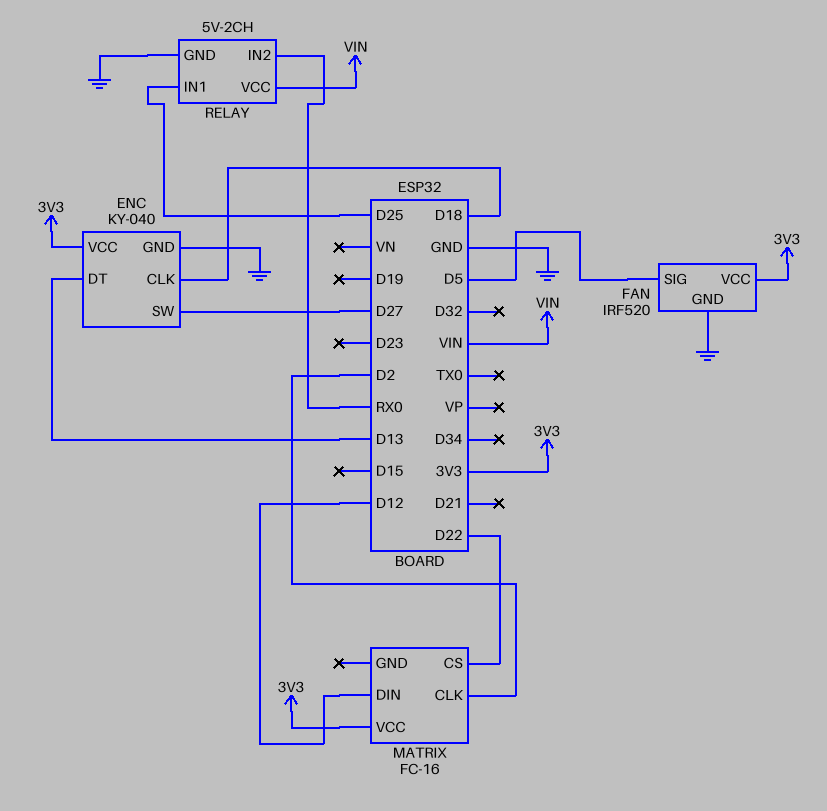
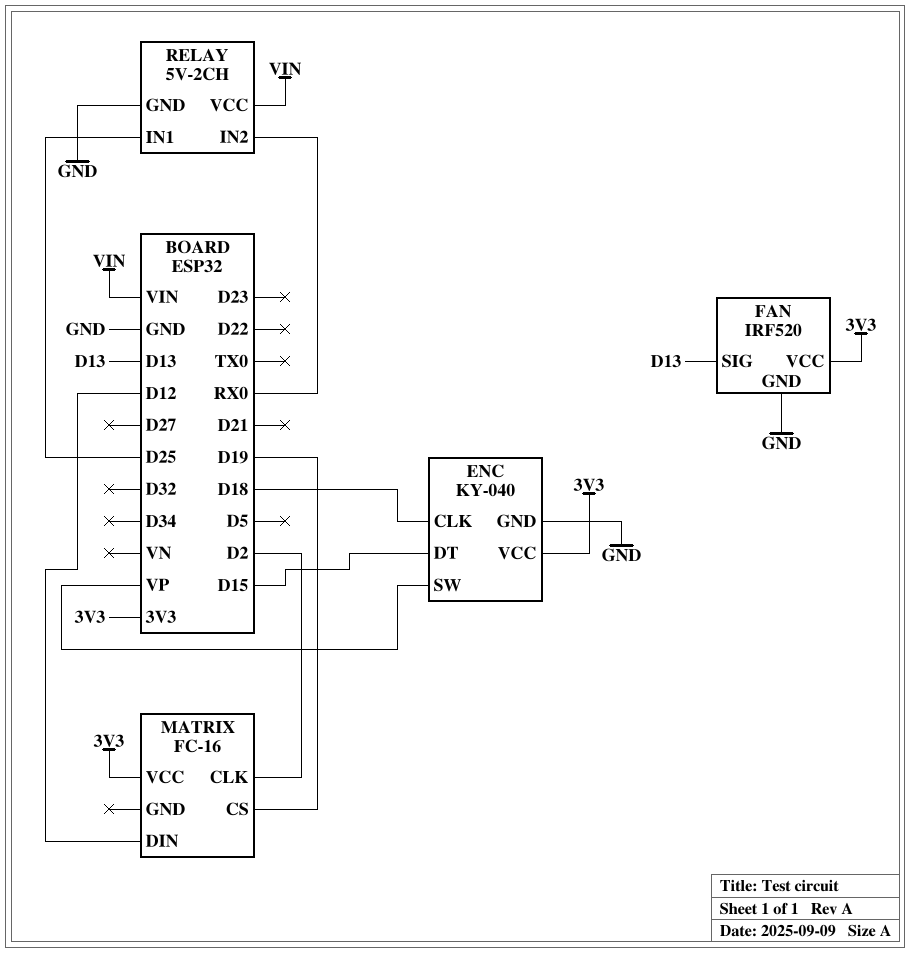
ENC pin DT: D13 -> D15
ENC pin SW: D27 -> VP
FAN pin SIG: D5 -> D13
MATRIX pin CS: D22 -> D19

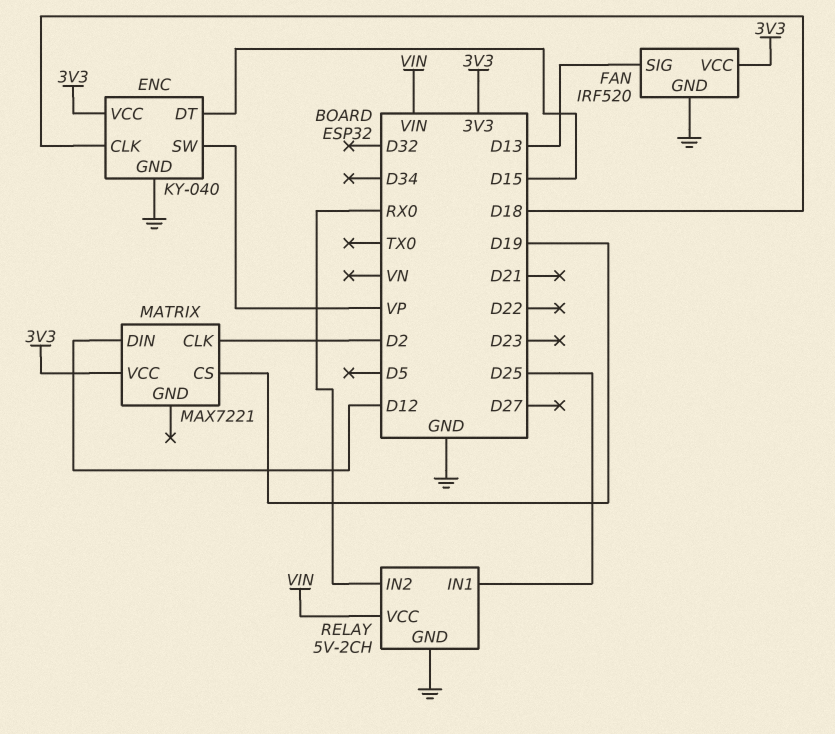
MATRIX: FC-16 -> MAX7221

